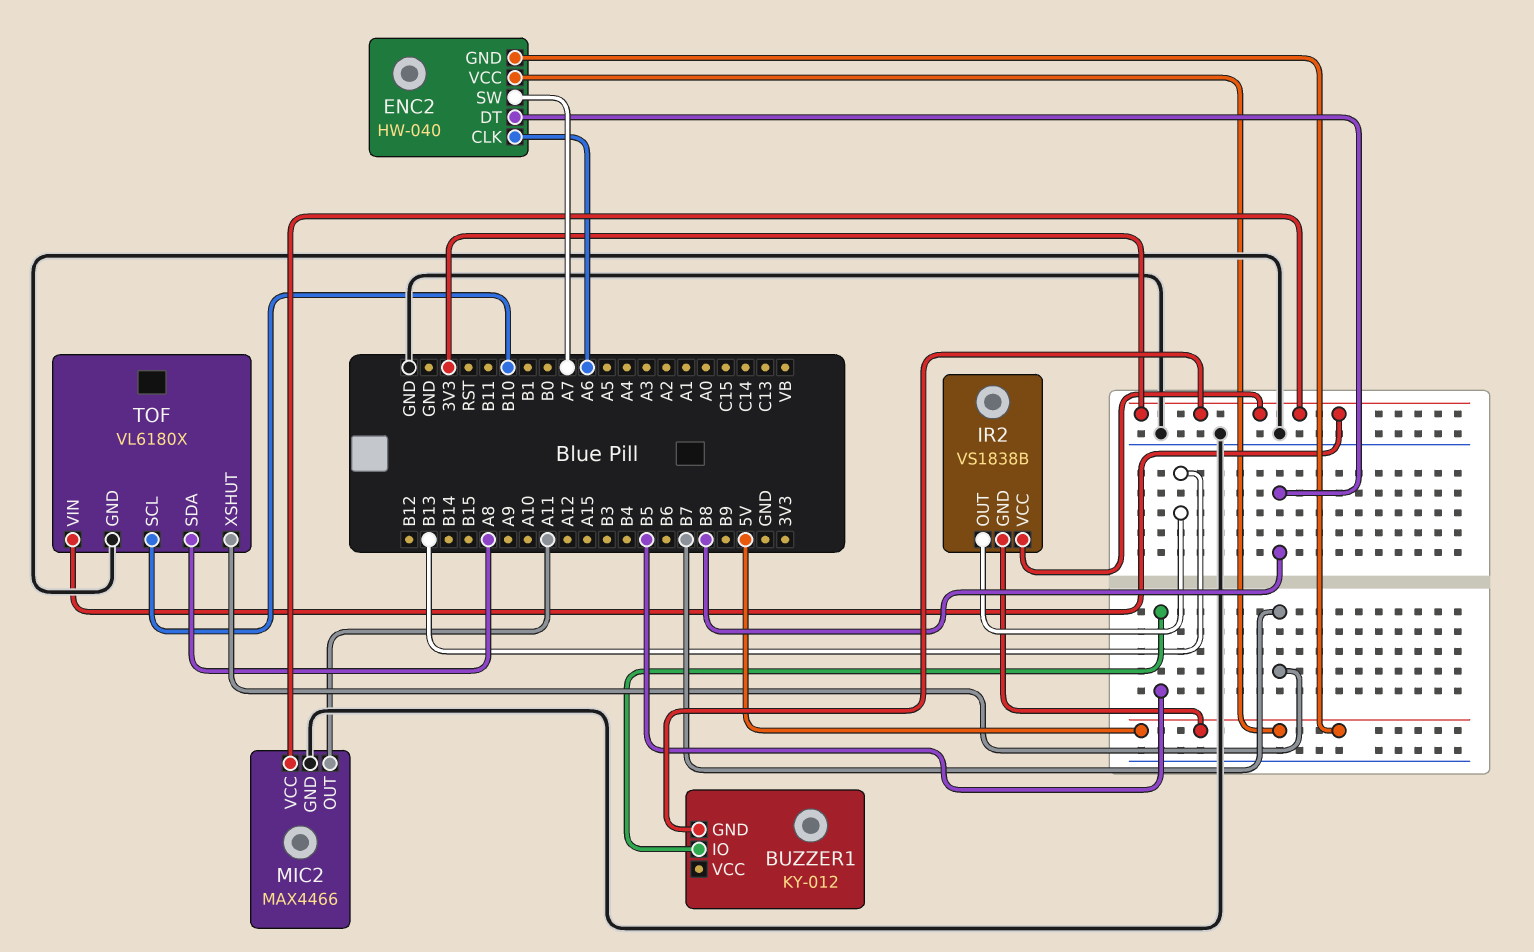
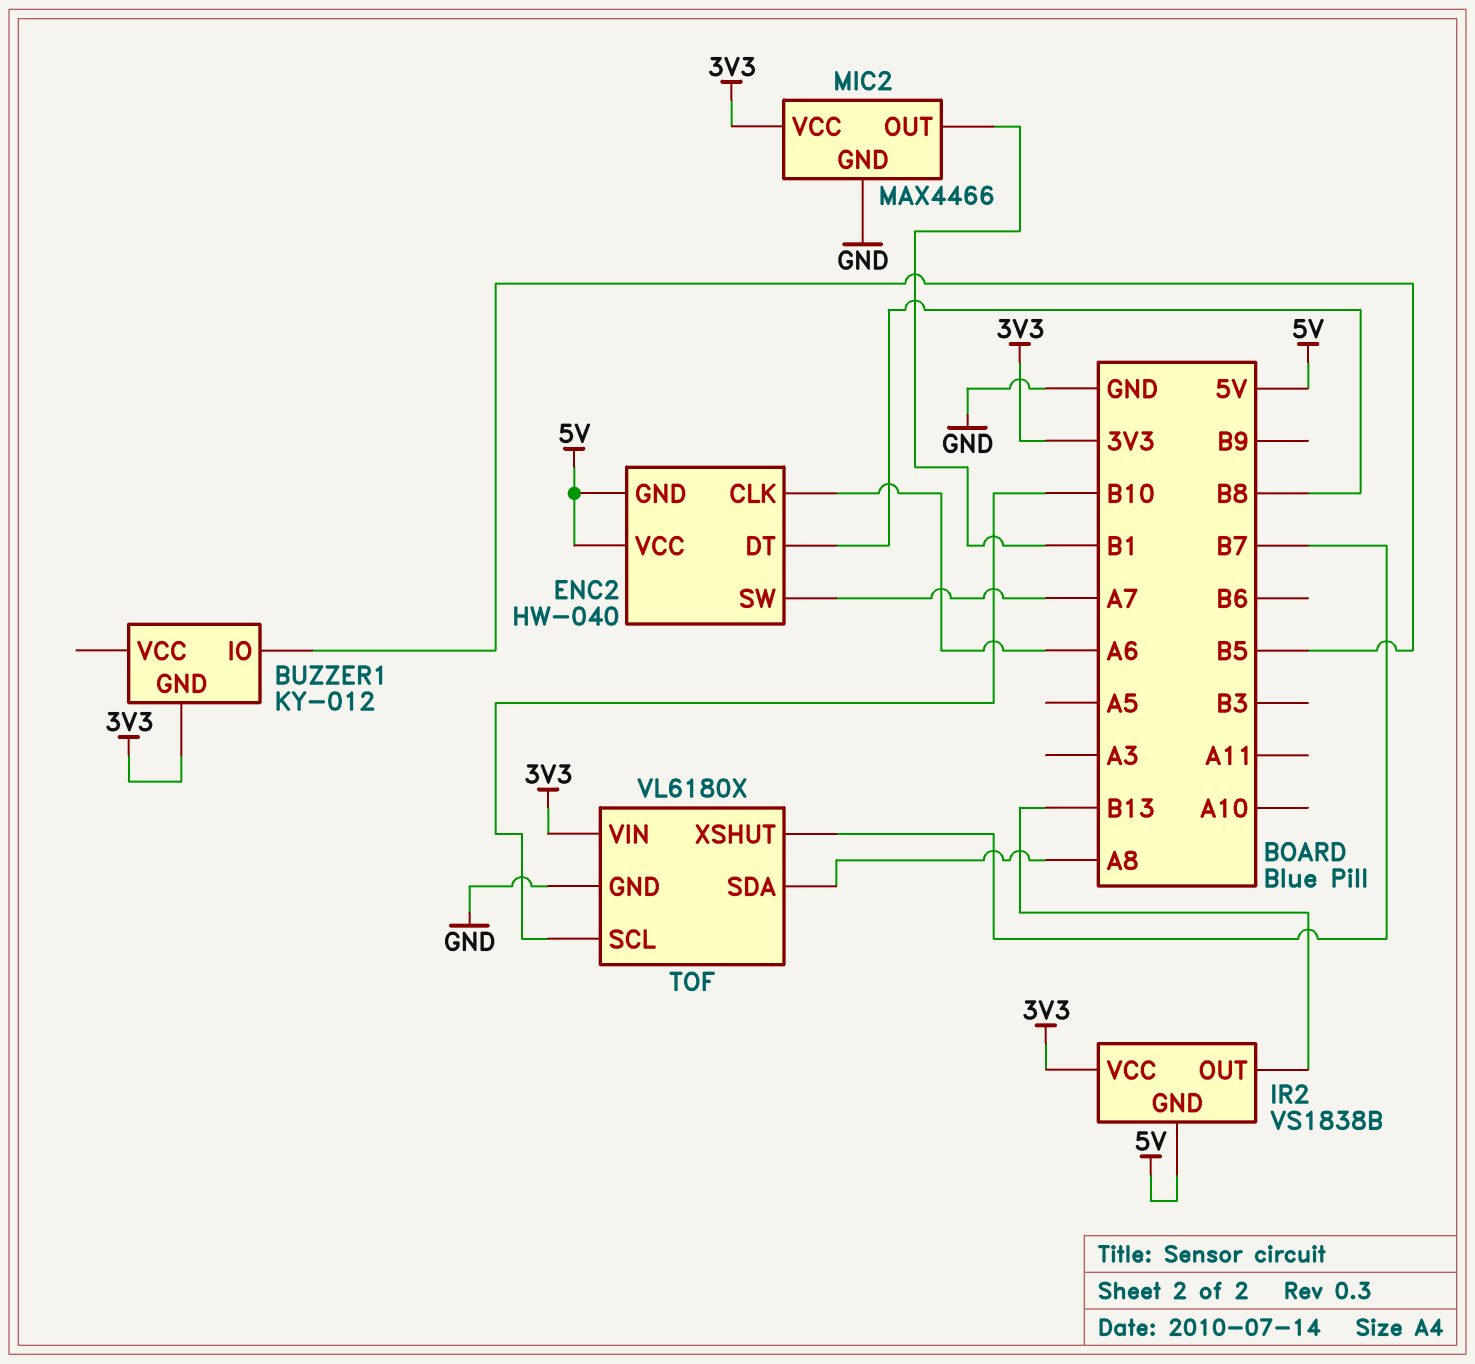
MIC2 pin OUT: A11 -> B1

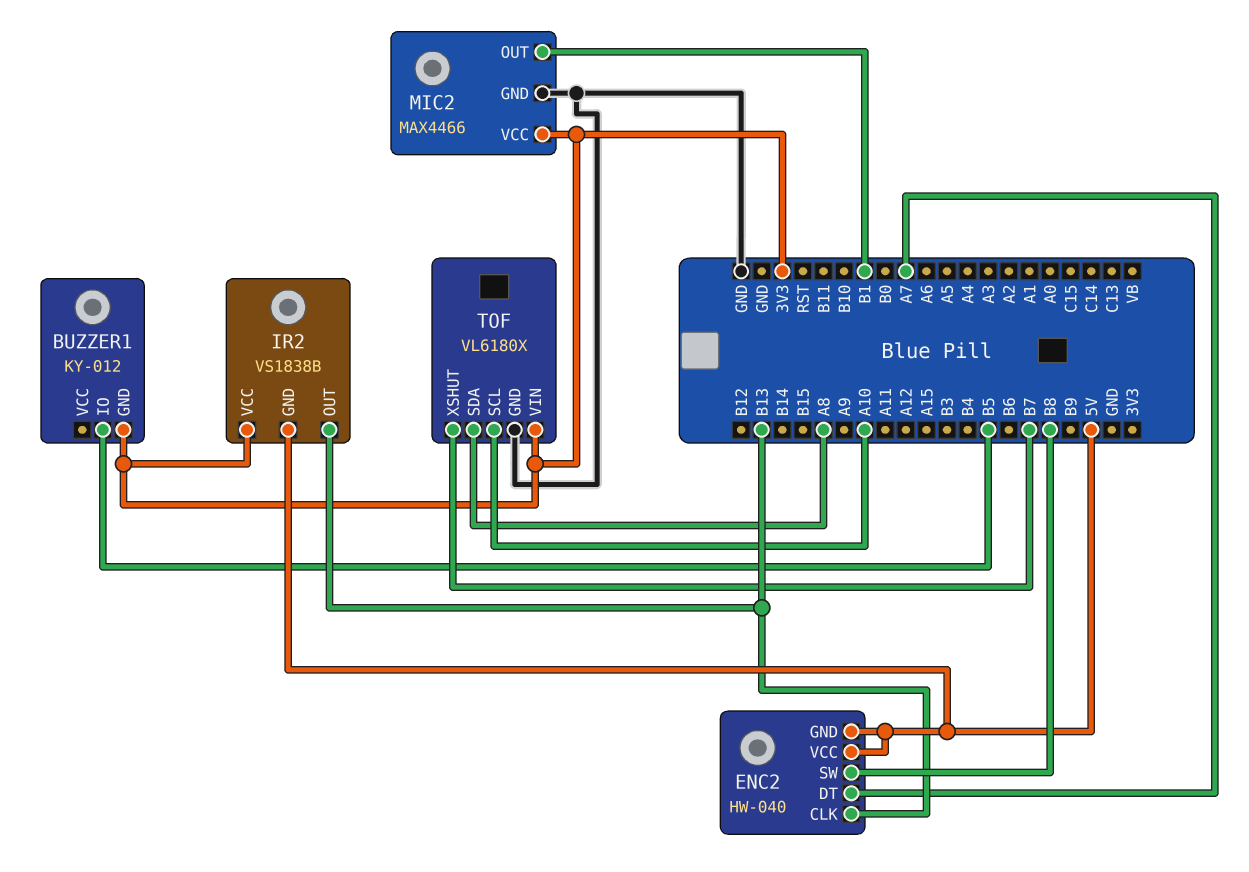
ENC2 pin CLK: A6 -> B13
ENC2 pin DT: B8 -> A7
ENC2 pin SW: A7 -> B8
TOF pin SCL: B10 -> A10

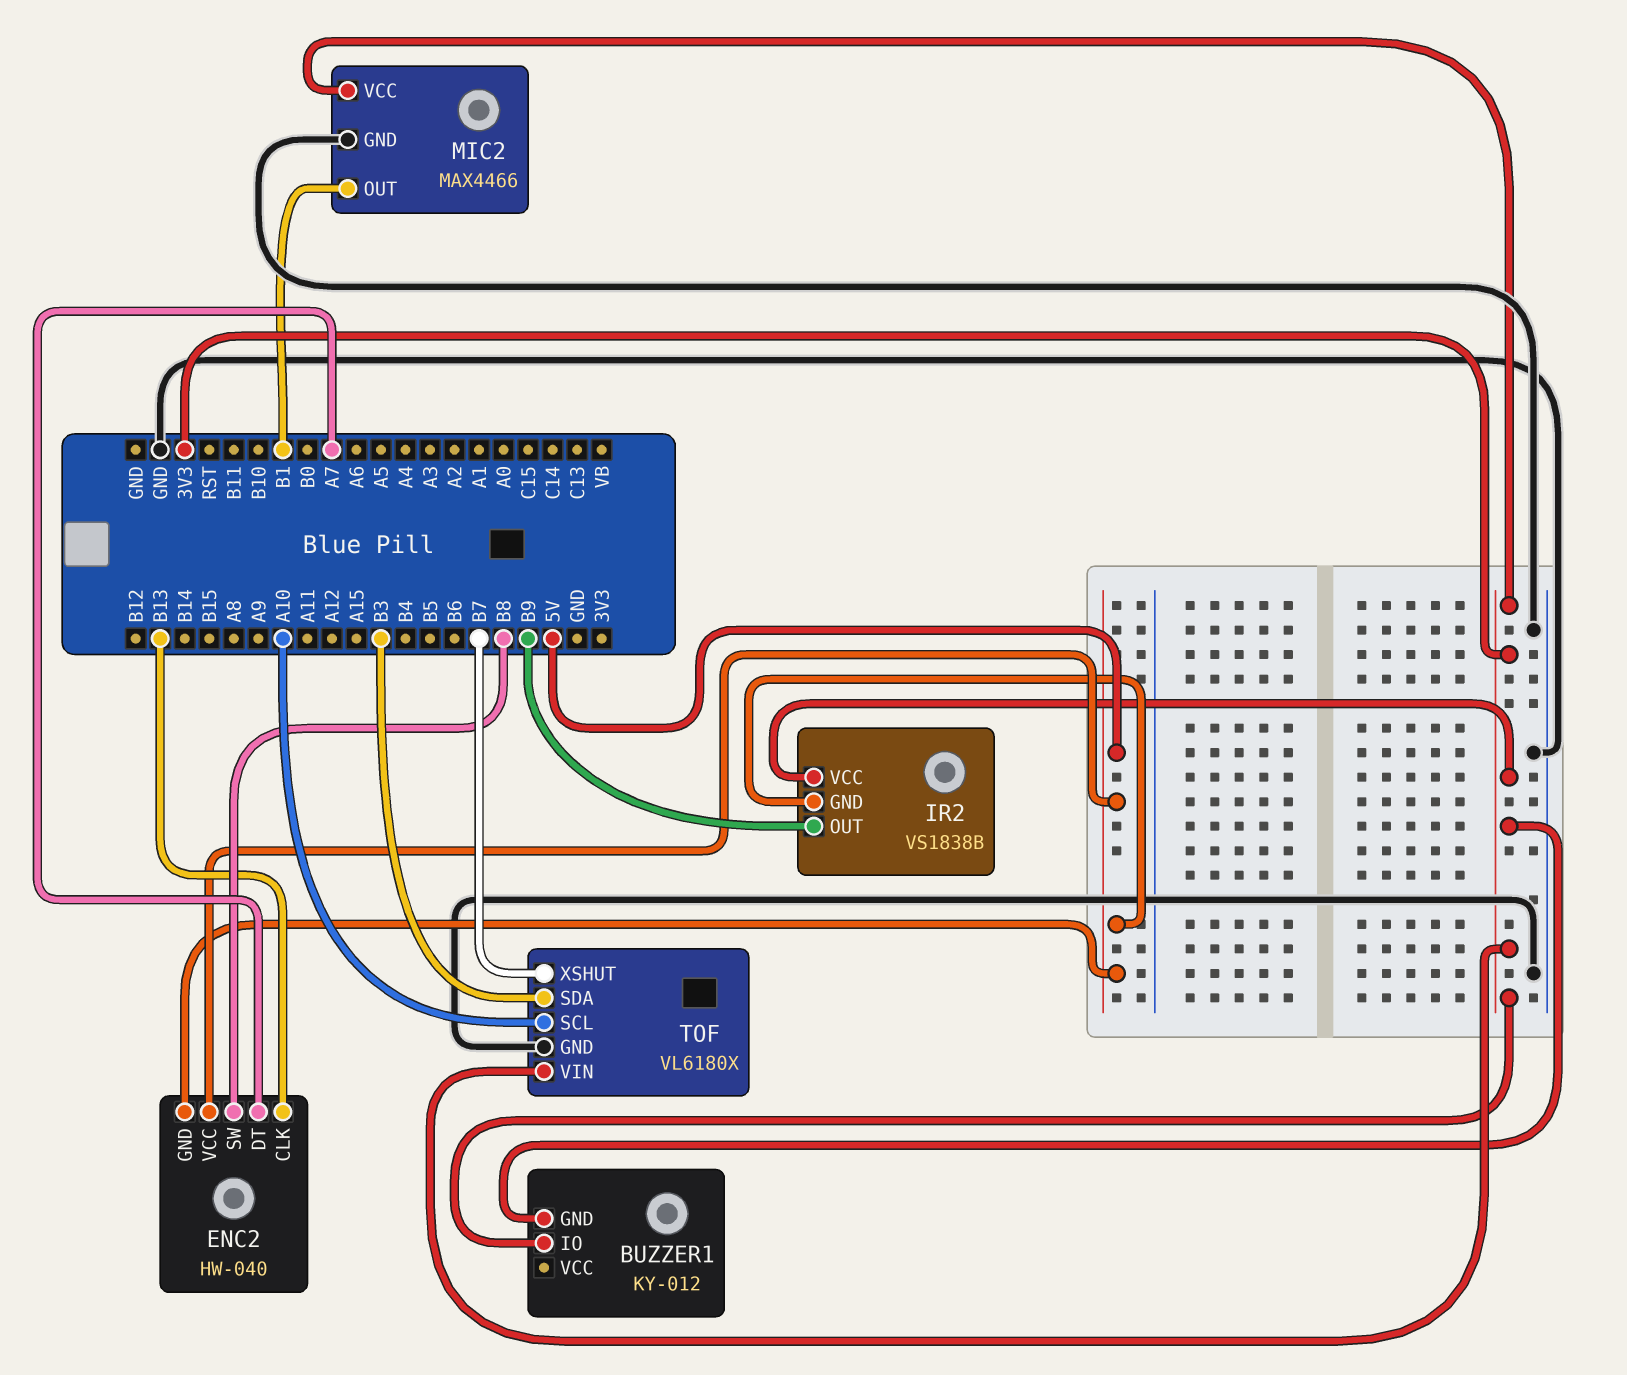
BUZZER1 pin IO: B5 -> 3V3
IR2 pin OUT: B13 -> B9
TOF pin SDA: A8 -> B3

